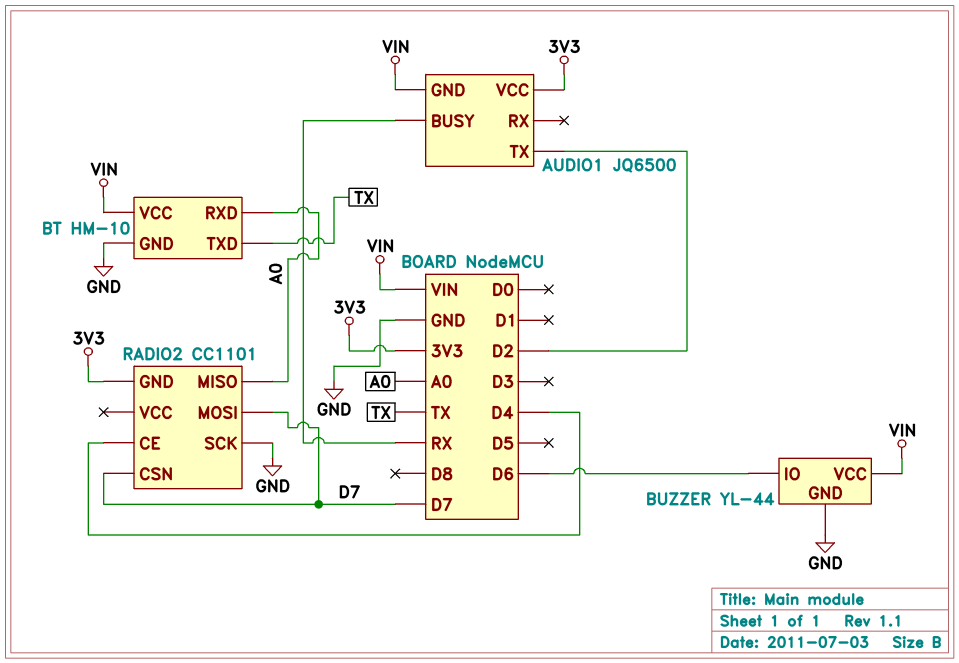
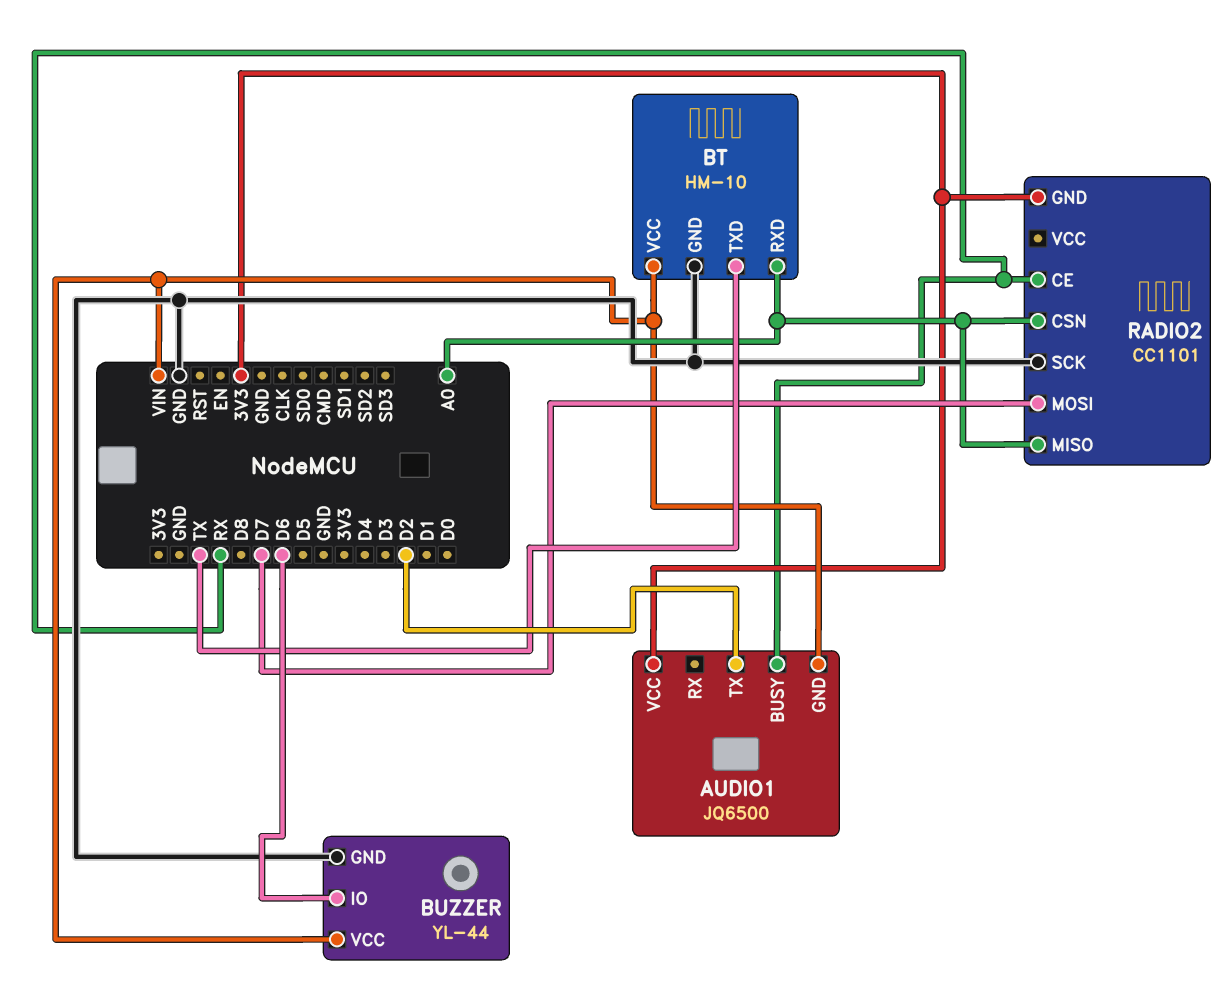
RADIO2 pin CE: D4 -> RX
RADIO2 pin CSN: D7 -> A0

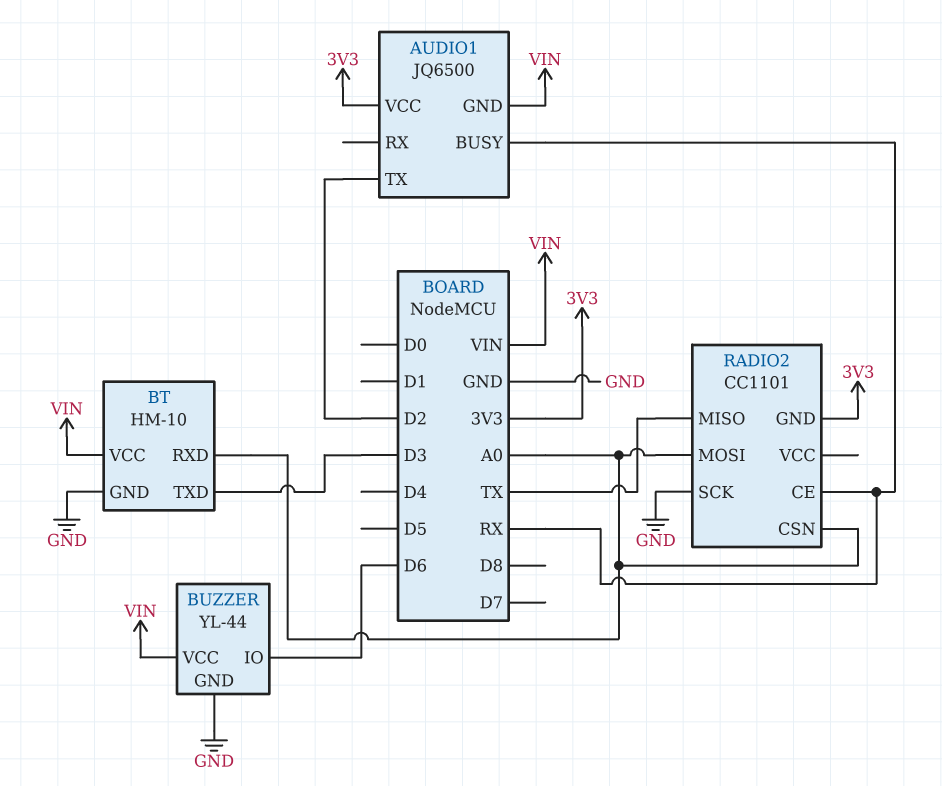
BT pin TXD: TX -> D3
RADIO2 pin MISO: A0 -> TX
RADIO2 pin MOSI: D7 -> A0

